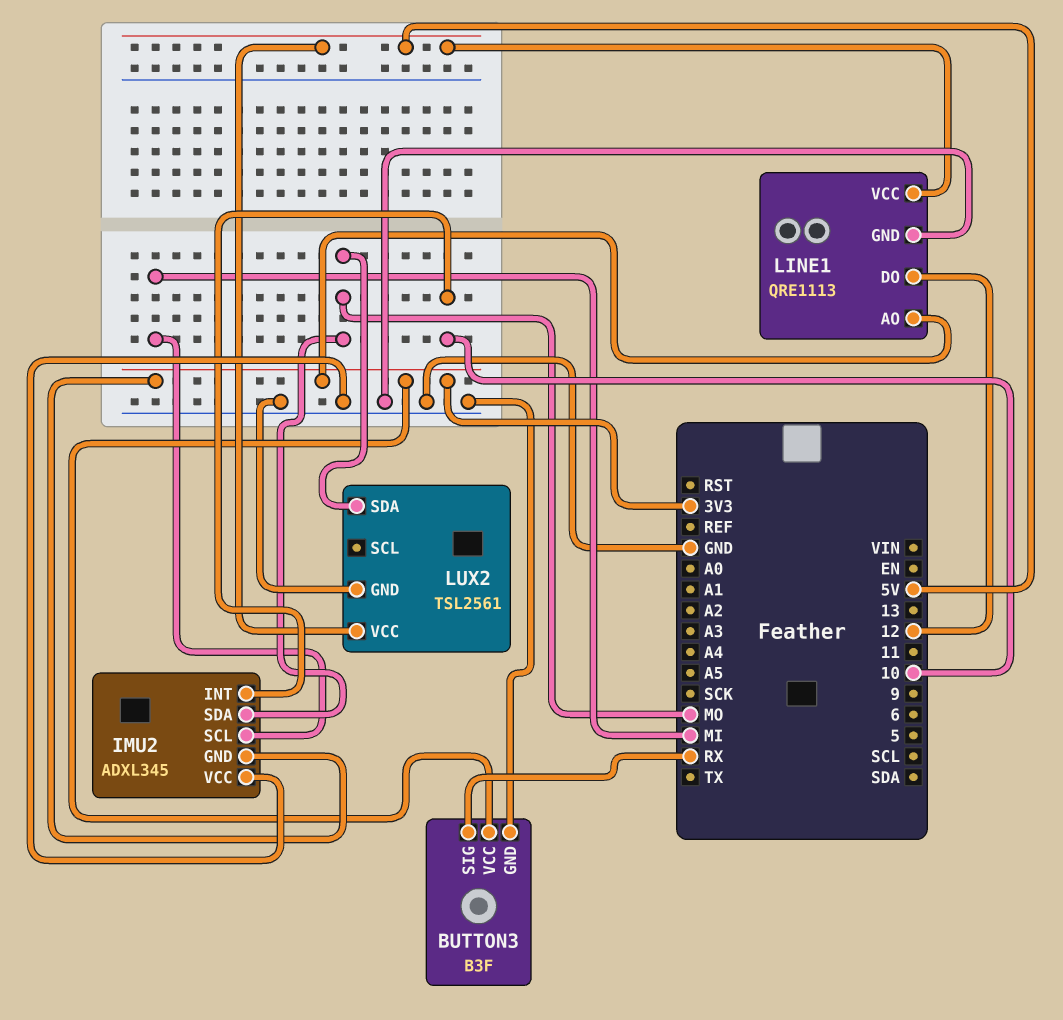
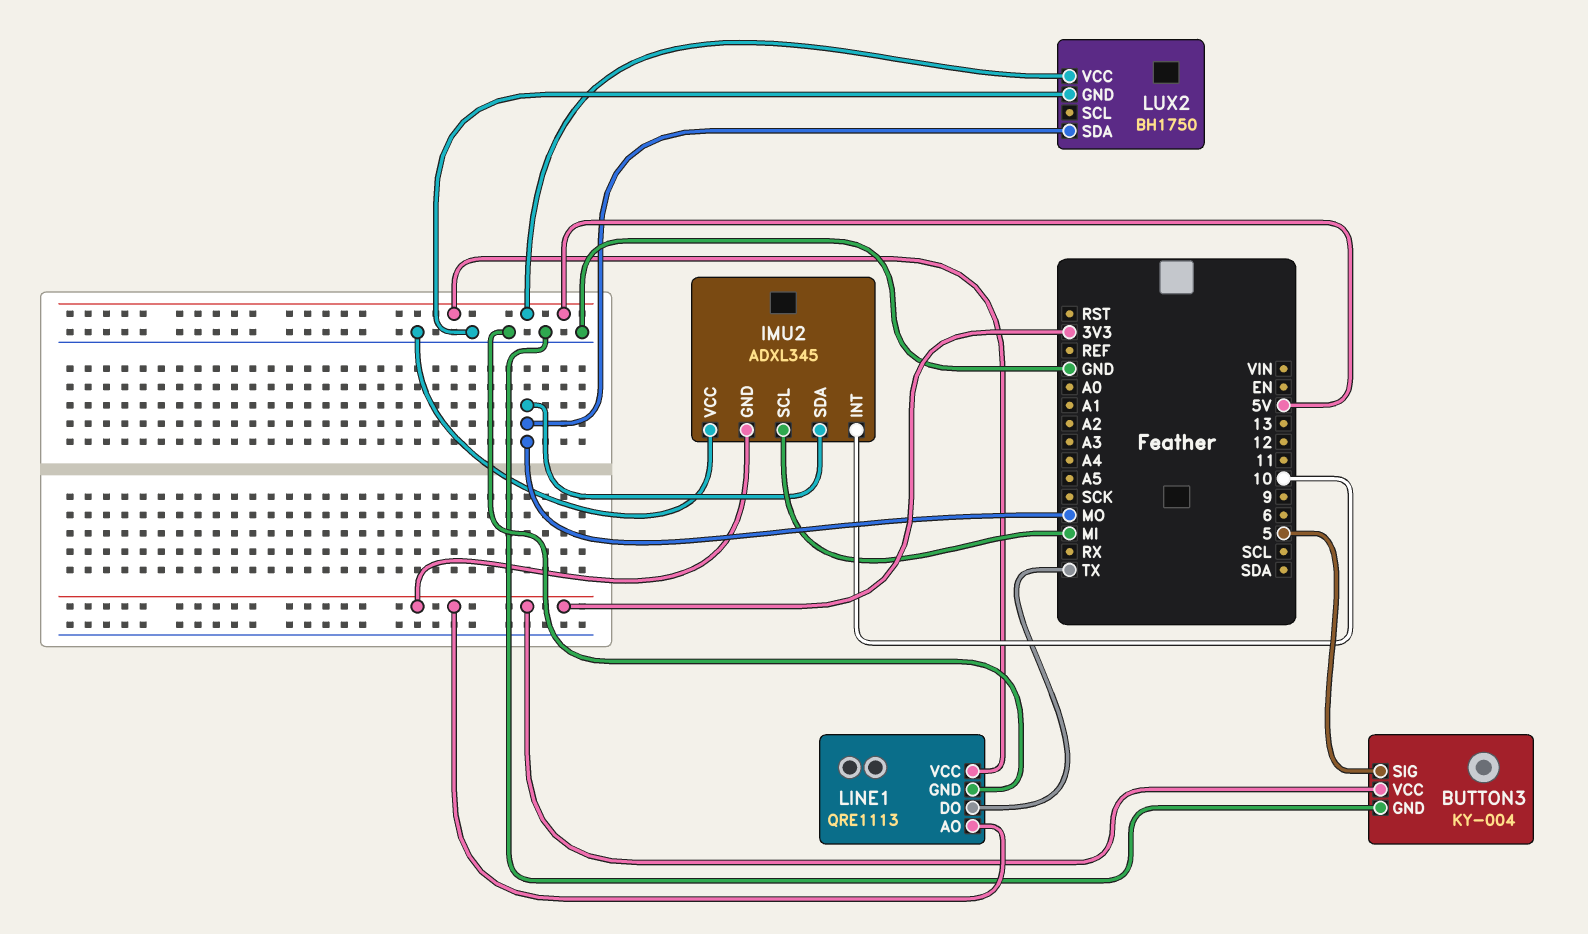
BUTTON3: B3F -> KY-004
BUTTON3 pin SIG: RX -> 5
LINE1 pin DO: 12 -> TX
LUX2: TSL2561 -> BH1750

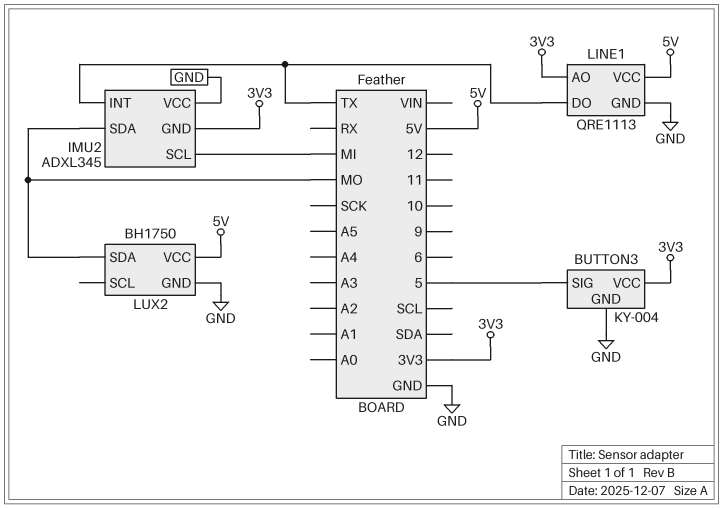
IMU2 pin INT: 10 -> TX

